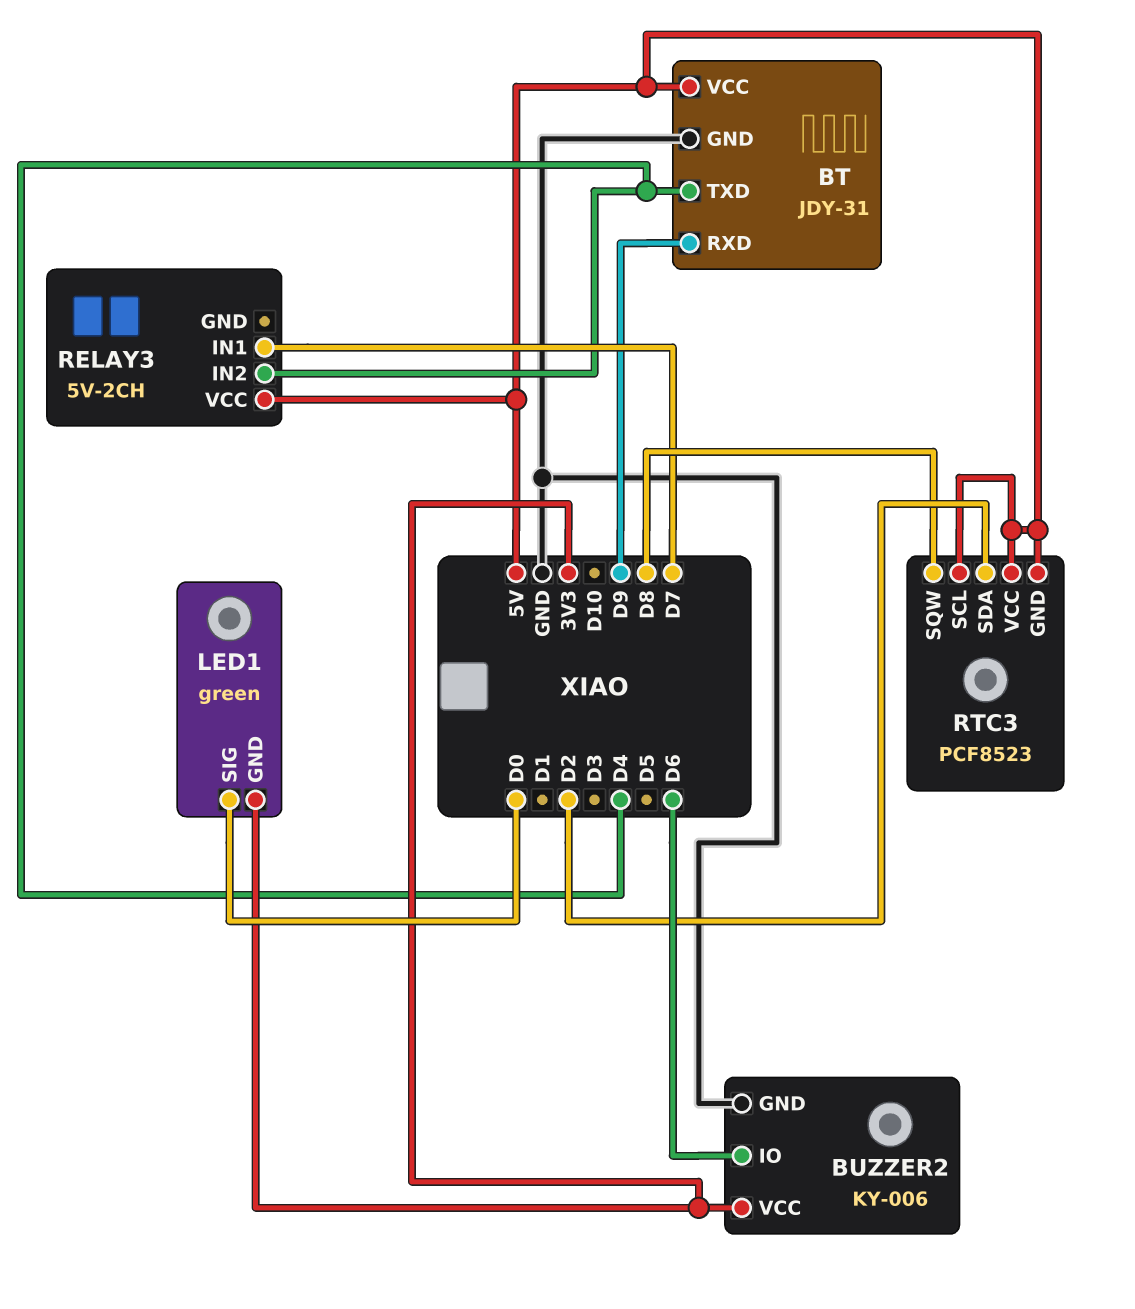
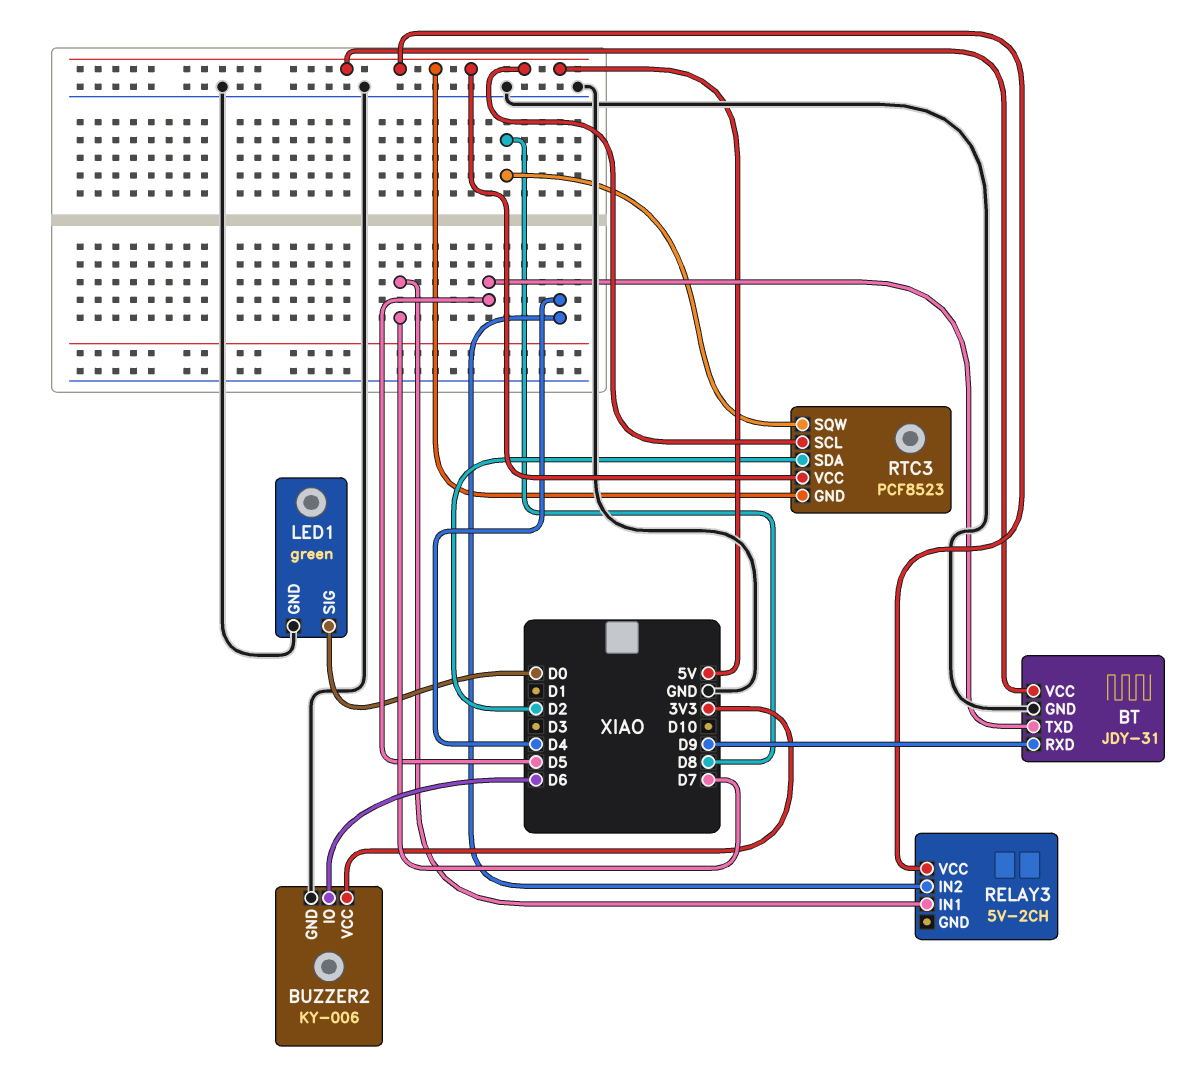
BT pin TXD: D4 -> D5
LED1 pin GND: 3V3 -> GND

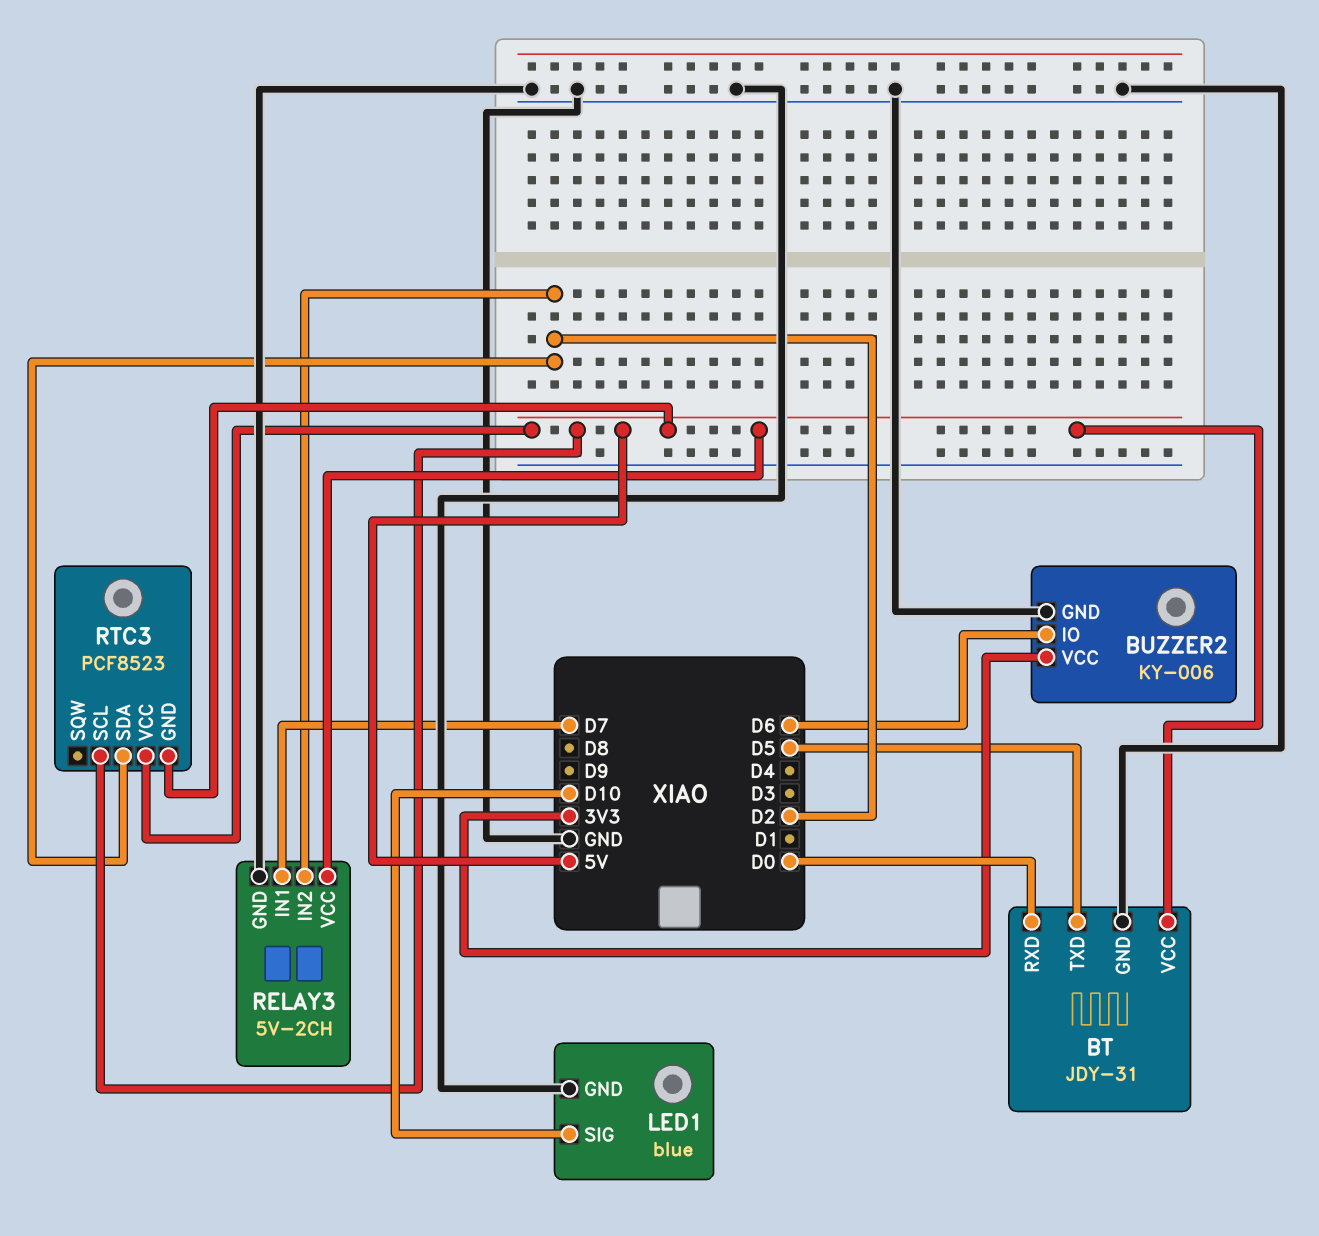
BT pin RXD: D9 -> D0
LED1: green -> blue
LED1 pin SIG: D0 -> D10
RELAY3 pin GND: none -> GND
RELAY3 pin IN2: D4 -> D2
RTC3 pin SQW: D8 -> none

